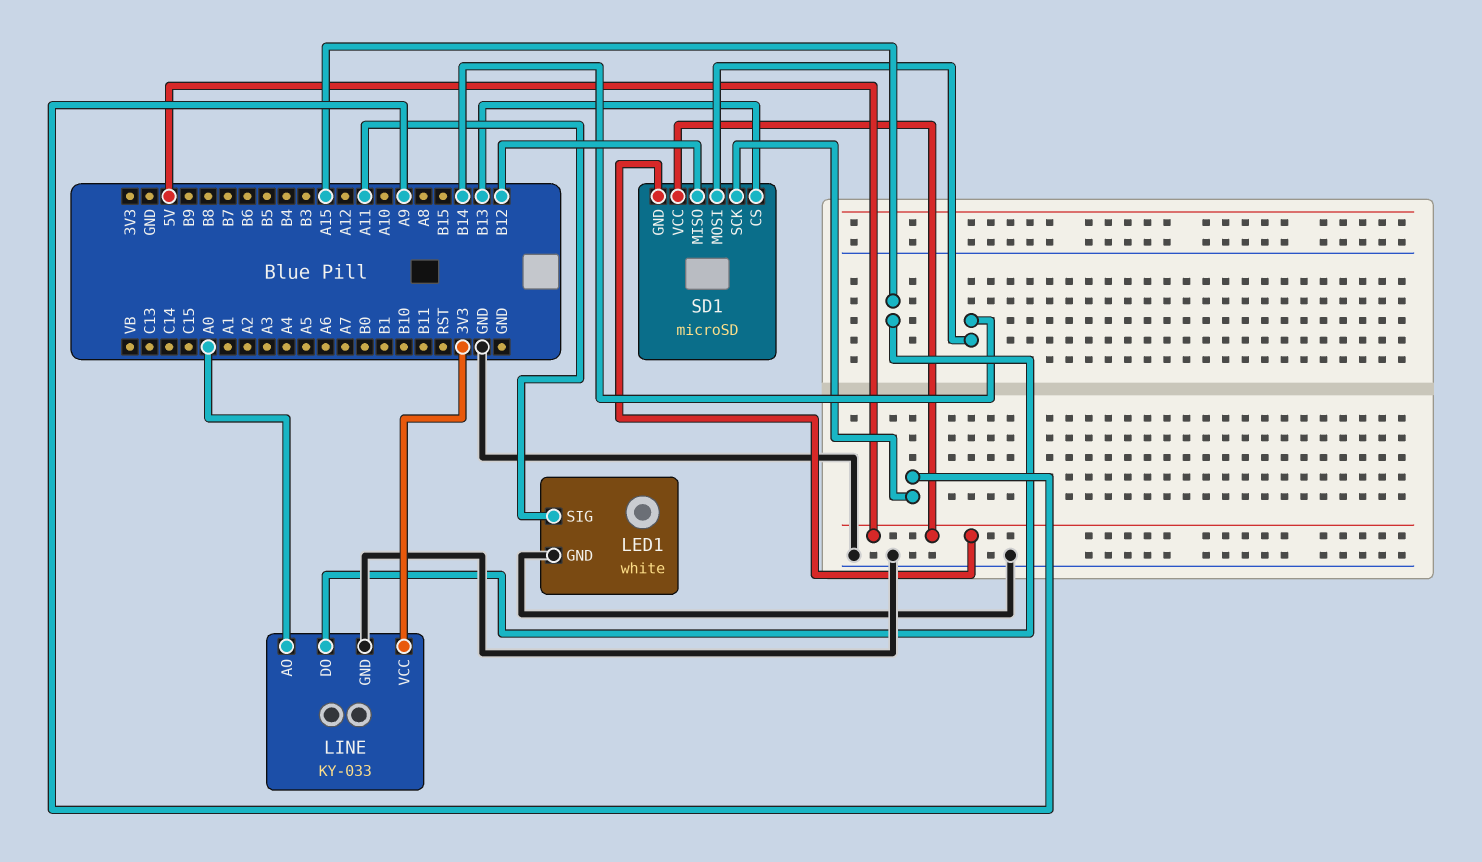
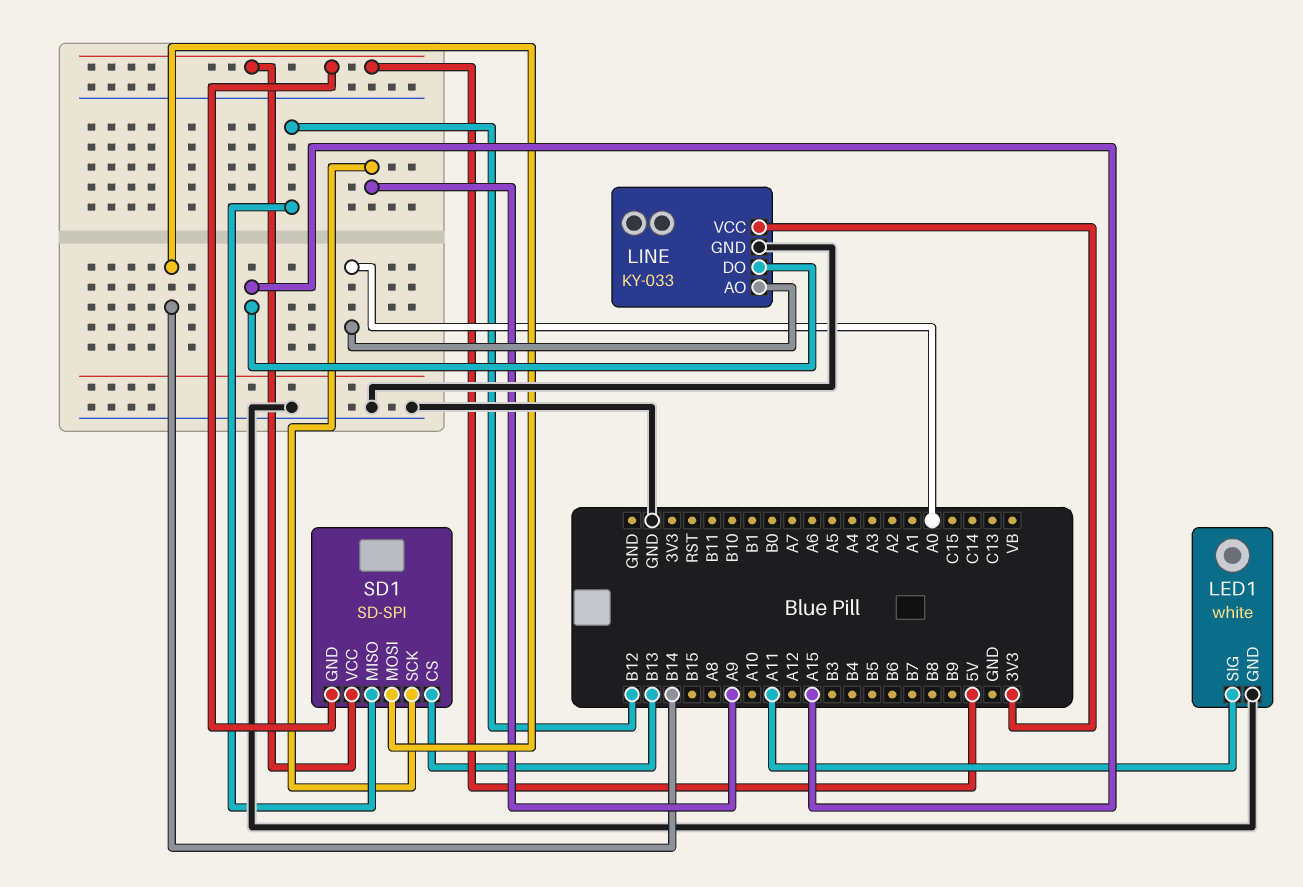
SD1: microSD -> SD-SPI

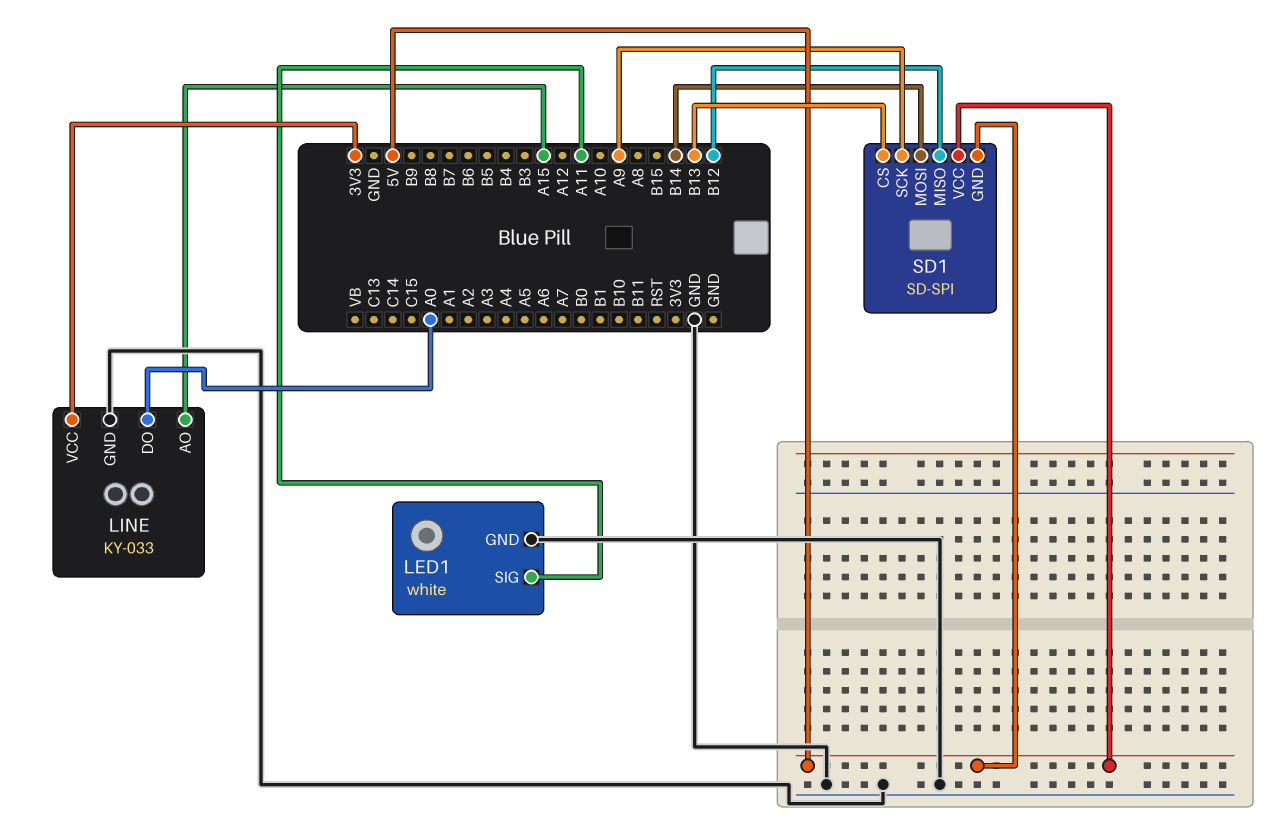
LINE pin AO: A0 -> A15
LINE pin DO: A15 -> A0

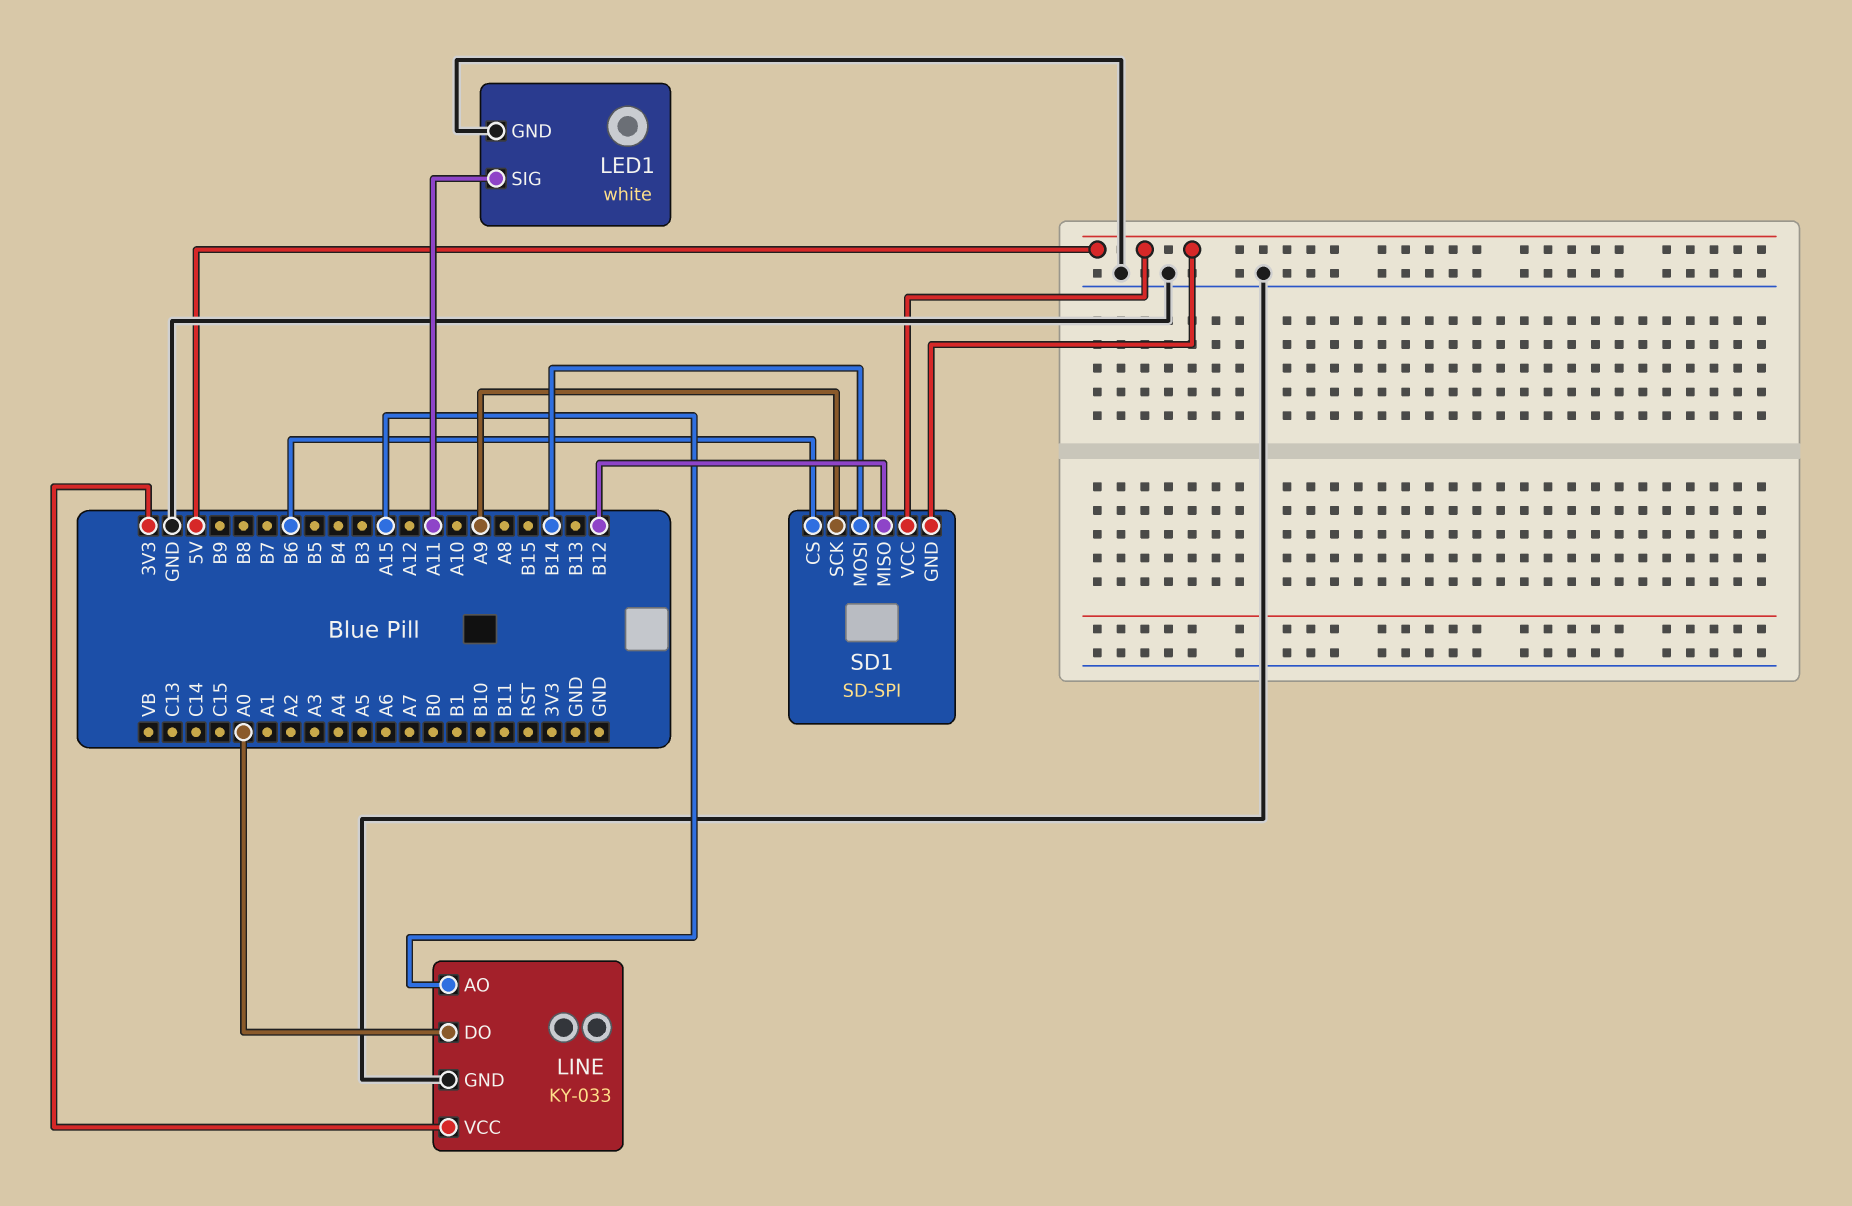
SD1 pin CS: B13 -> B6

